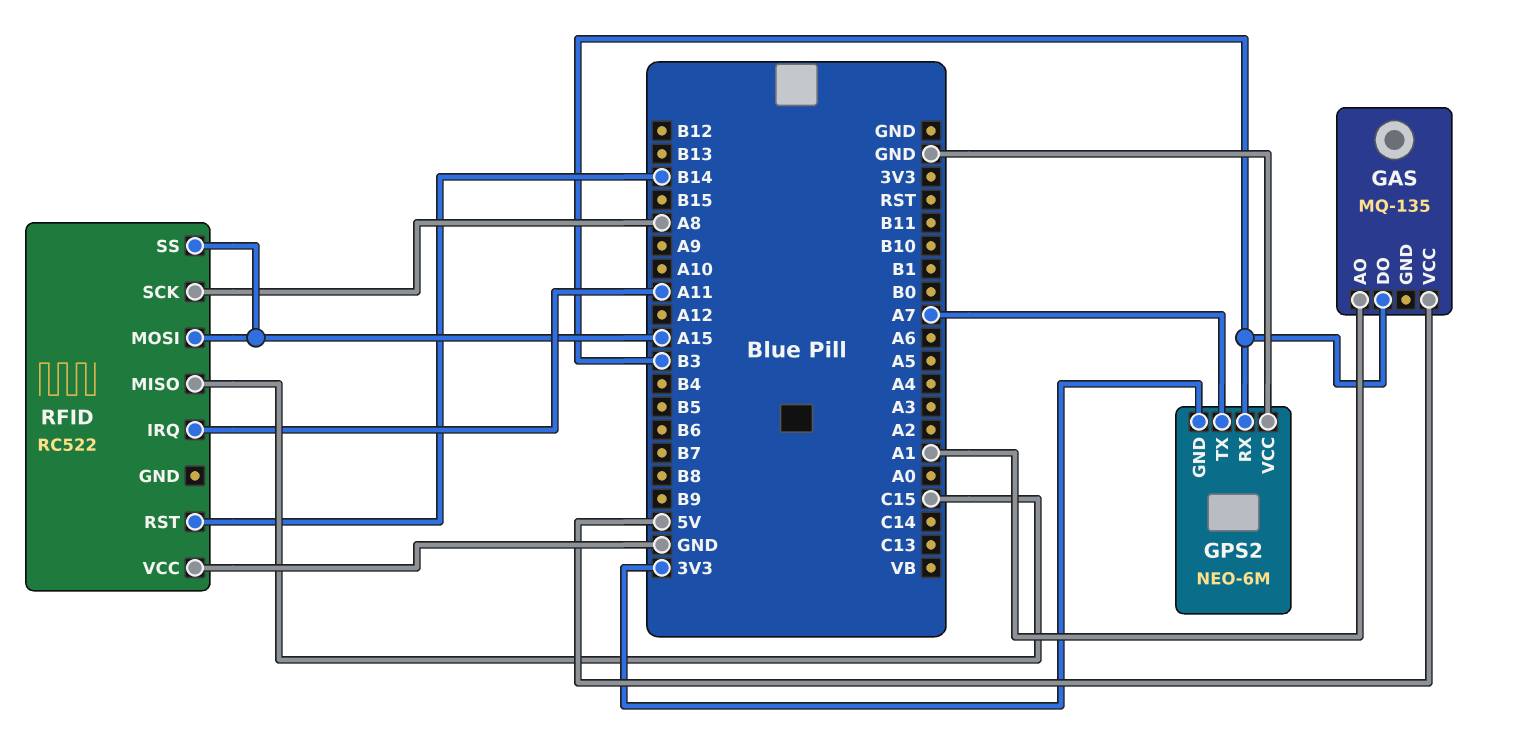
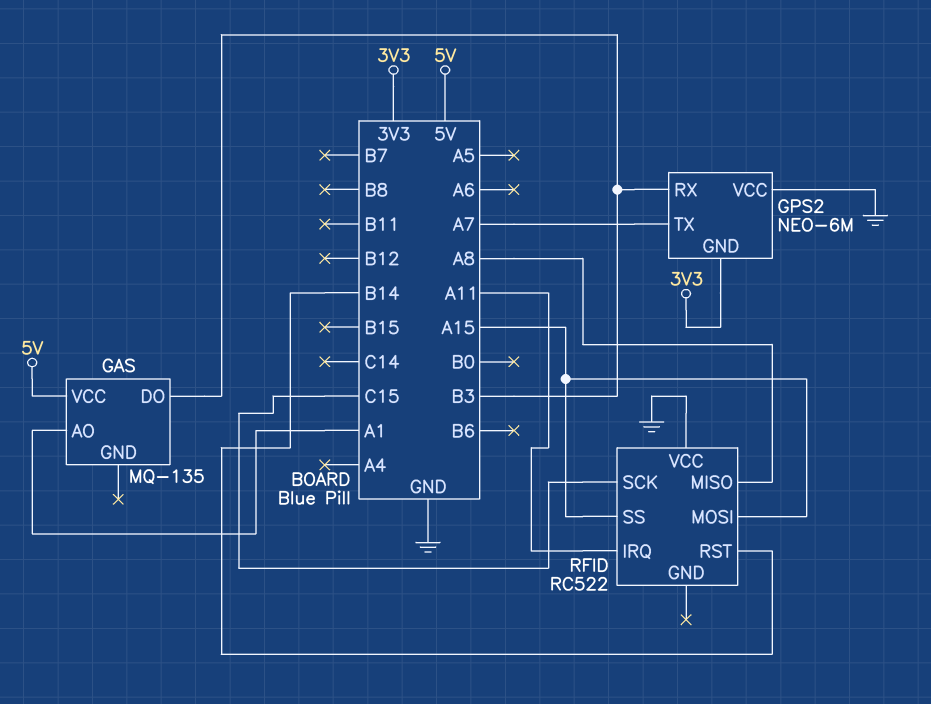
RFID pin MISO: C15 -> A8
RFID pin SCK: A8 -> C15

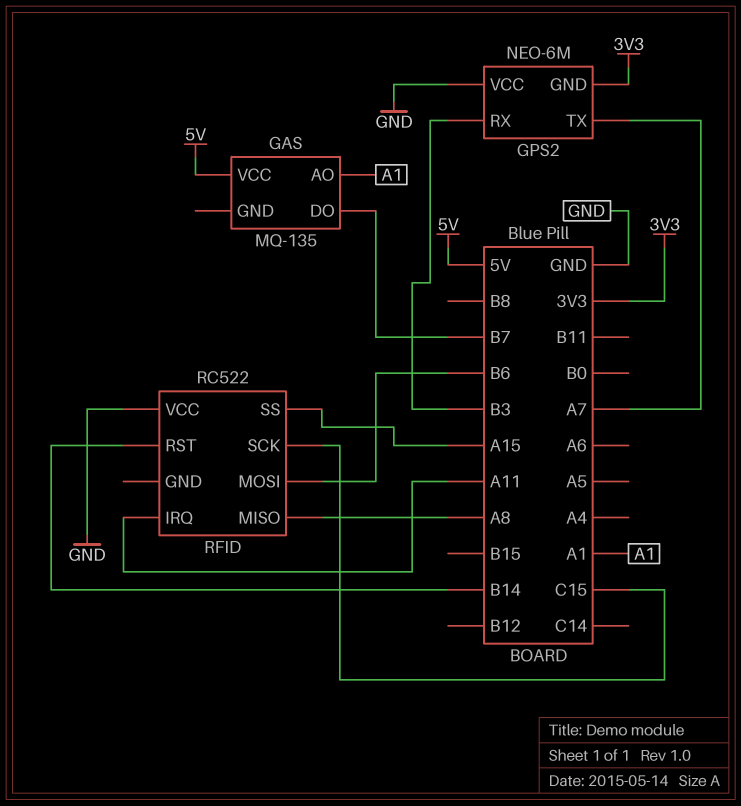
GAS pin DO: B3 -> B7
RFID pin MOSI: A15 -> B6

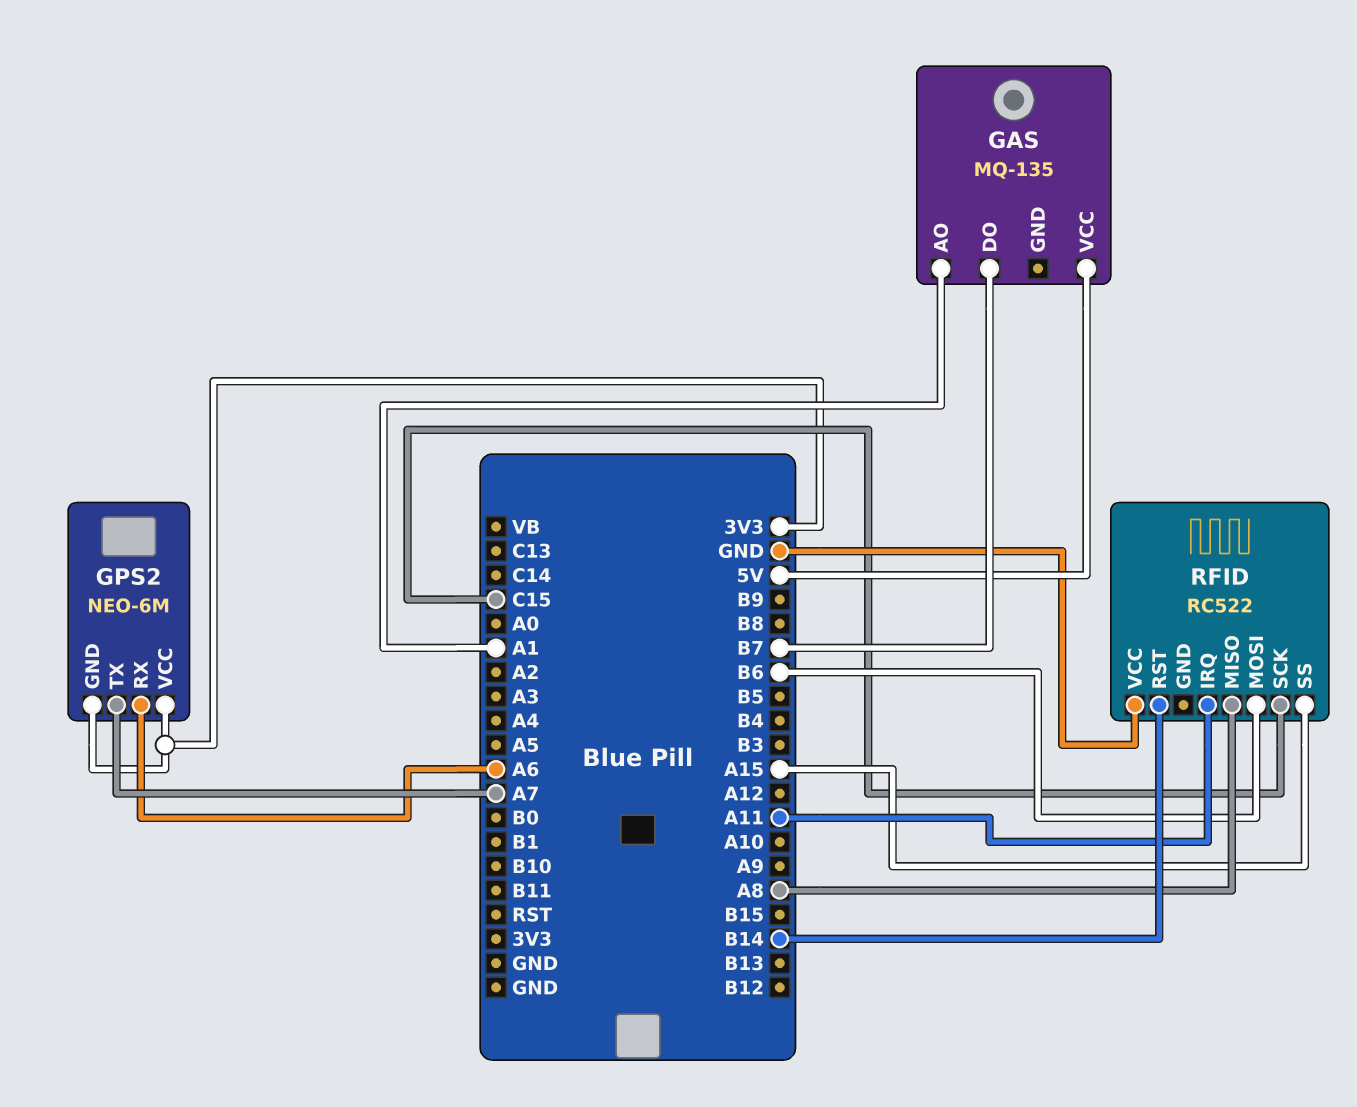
GPS2 pin RX: B3 -> A6
GPS2 pin VCC: GND -> 3V3

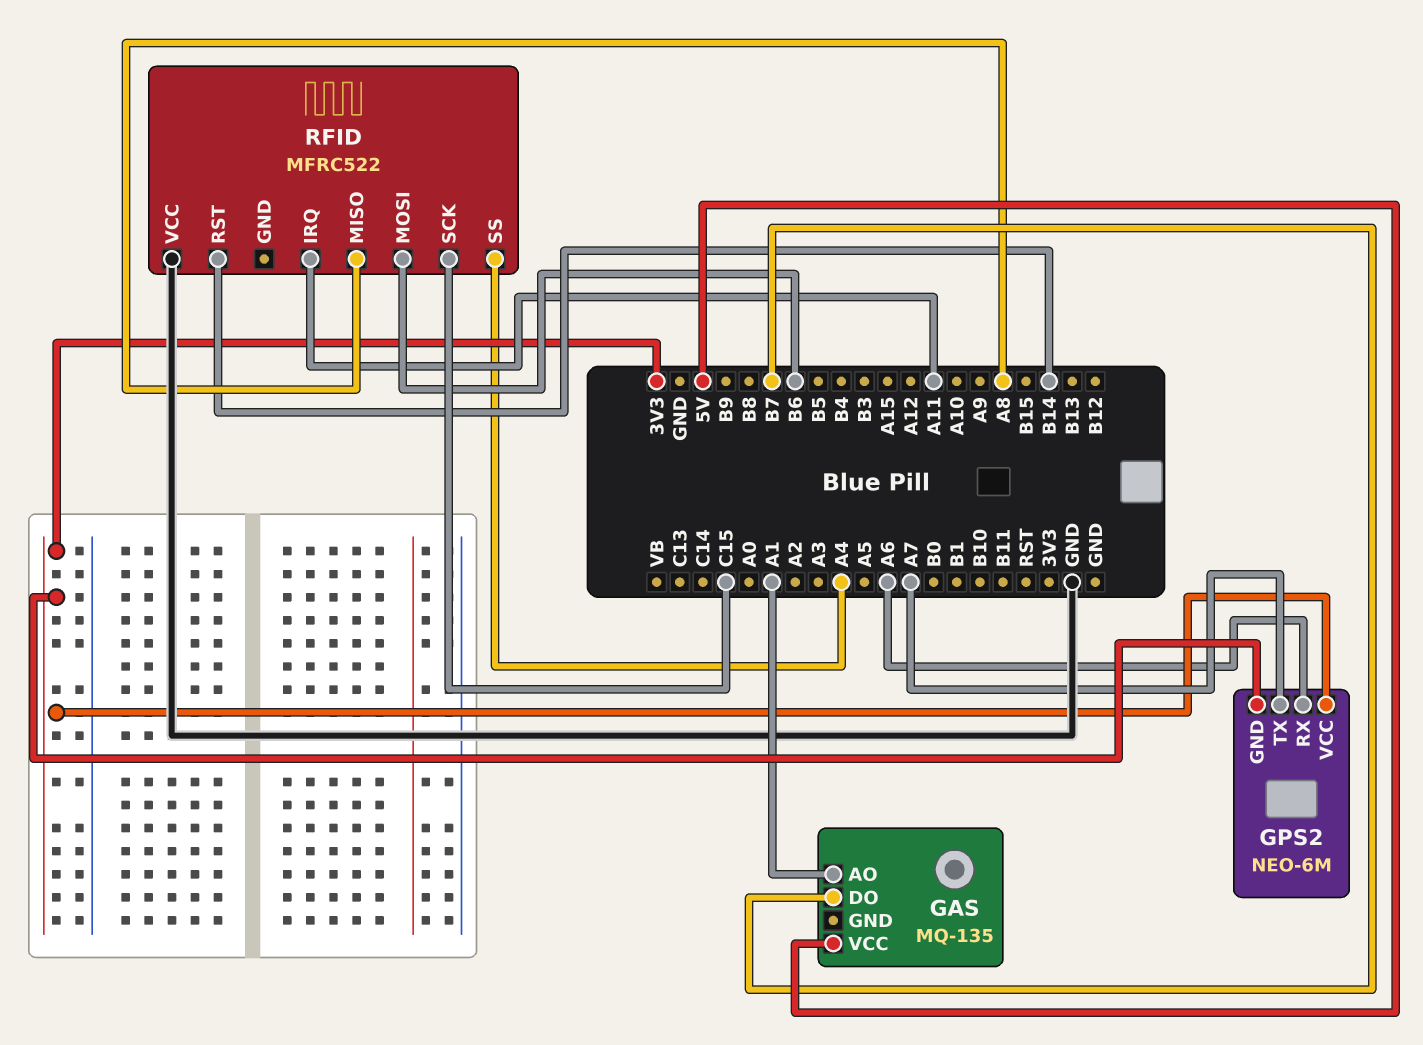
RFID: RC522 -> MFRC522
RFID pin SS: A15 -> A4

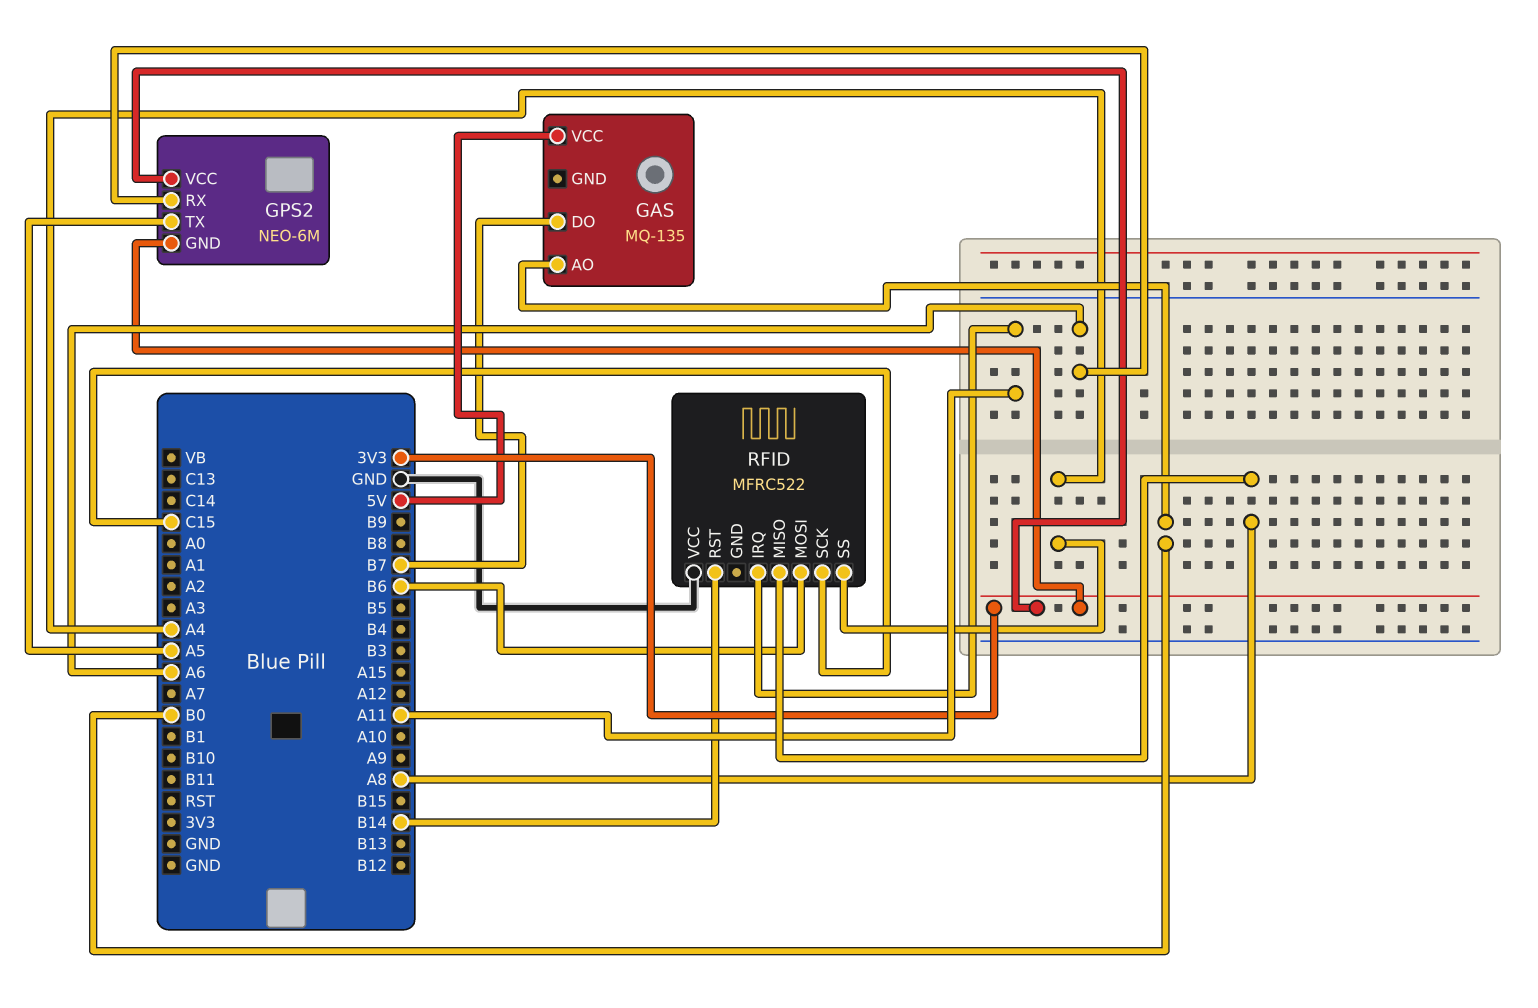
GAS pin AO: A1 -> B0
GPS2 pin TX: A7 -> A5

